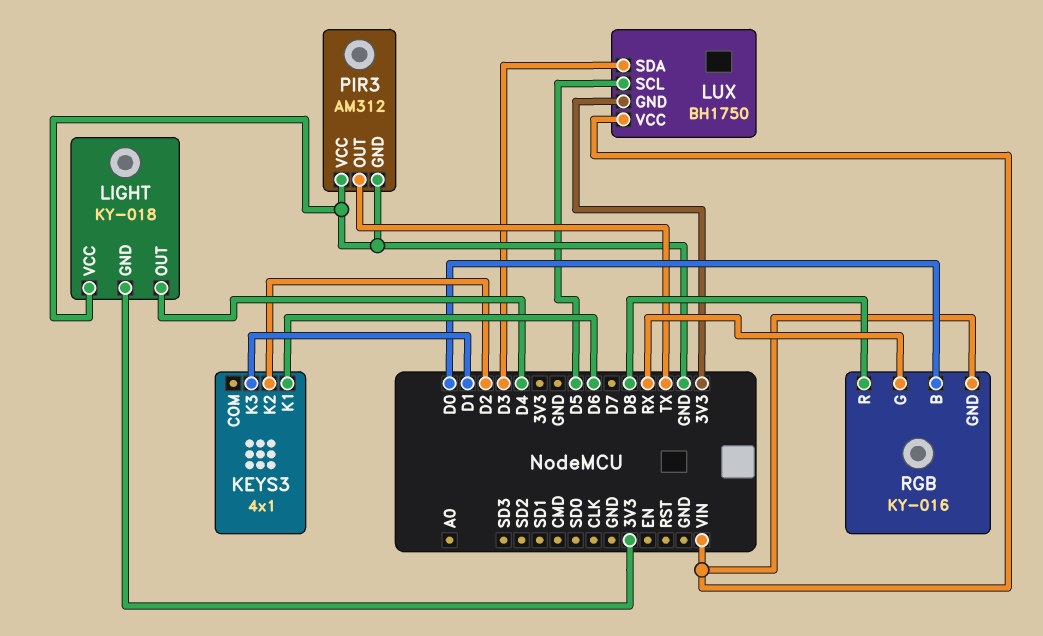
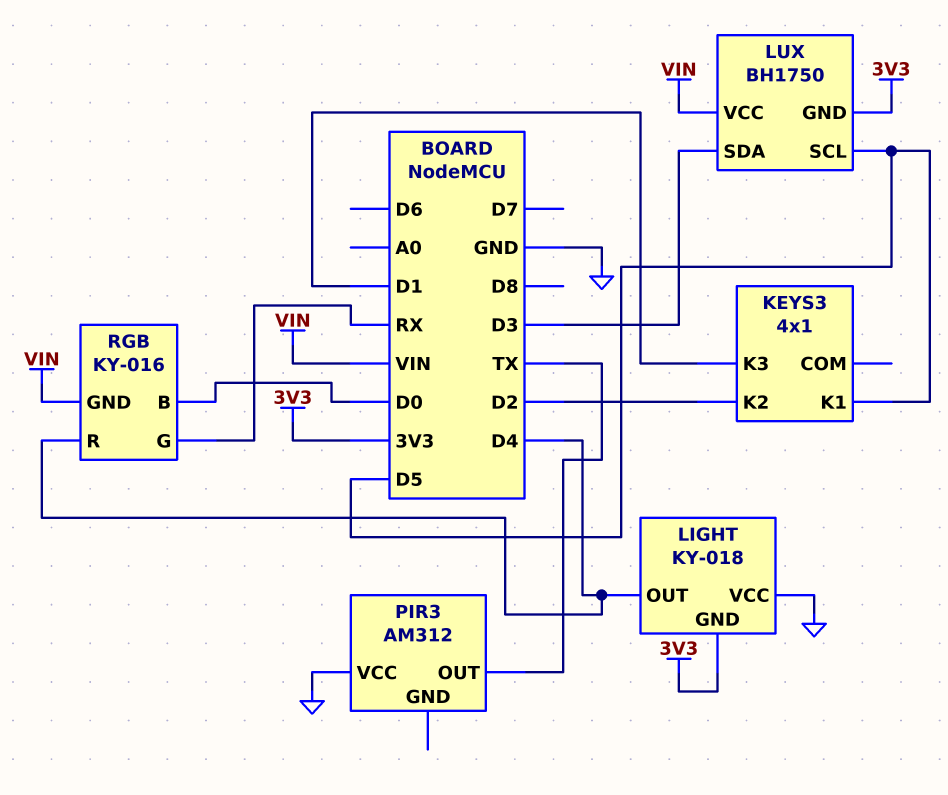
KEYS3 pin K1: D6 -> D5
PIR3 pin GND: GND -> none
RGB pin R: D8 -> D4

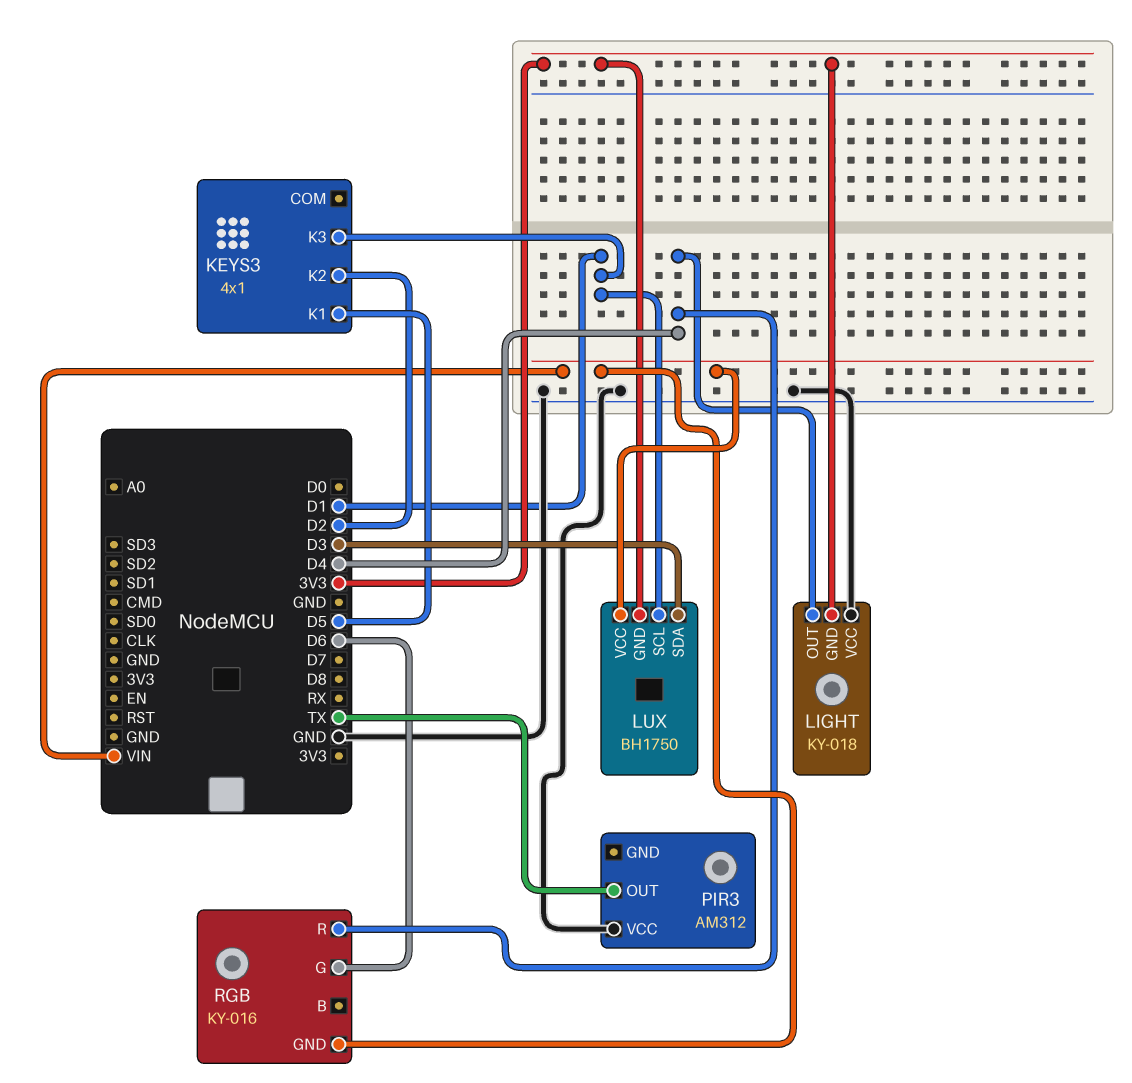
LUX pin SCL: D5 -> D1
RGB pin B: D0 -> none
RGB pin G: RX -> D6

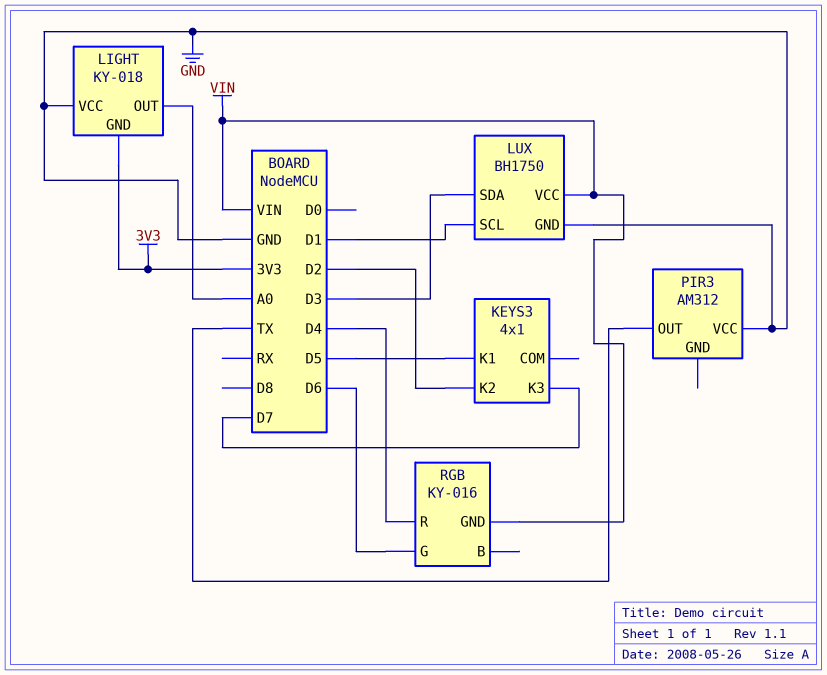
KEYS3 pin K3: D1 -> D7
LIGHT pin OUT: D4 -> A0
LUX pin GND: 3V3 -> GND

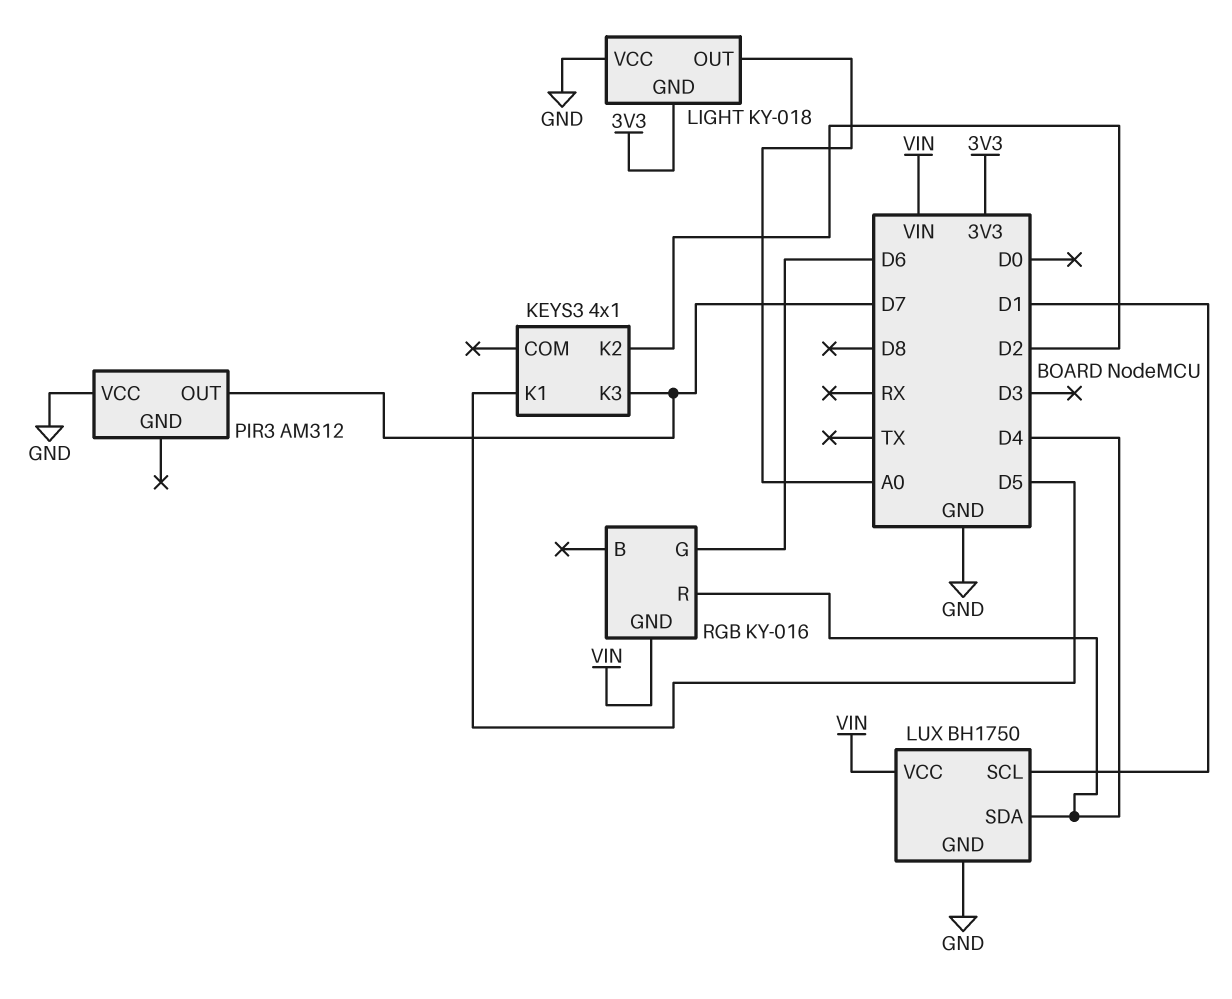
LUX pin SDA: D3 -> D4
PIR3 pin OUT: TX -> D7

